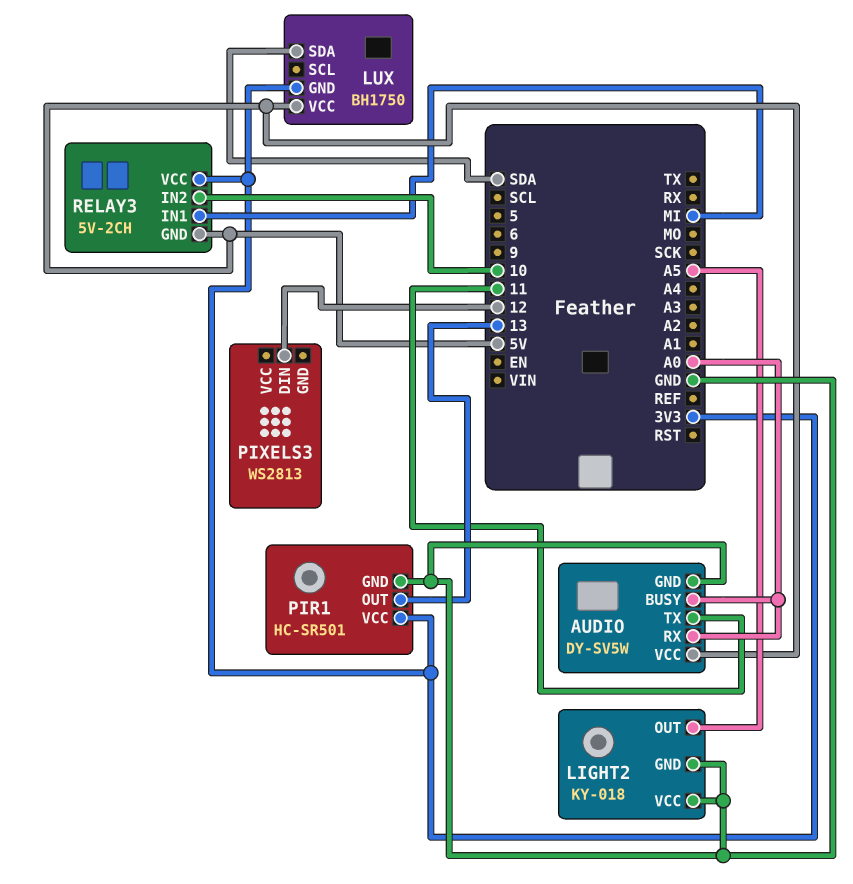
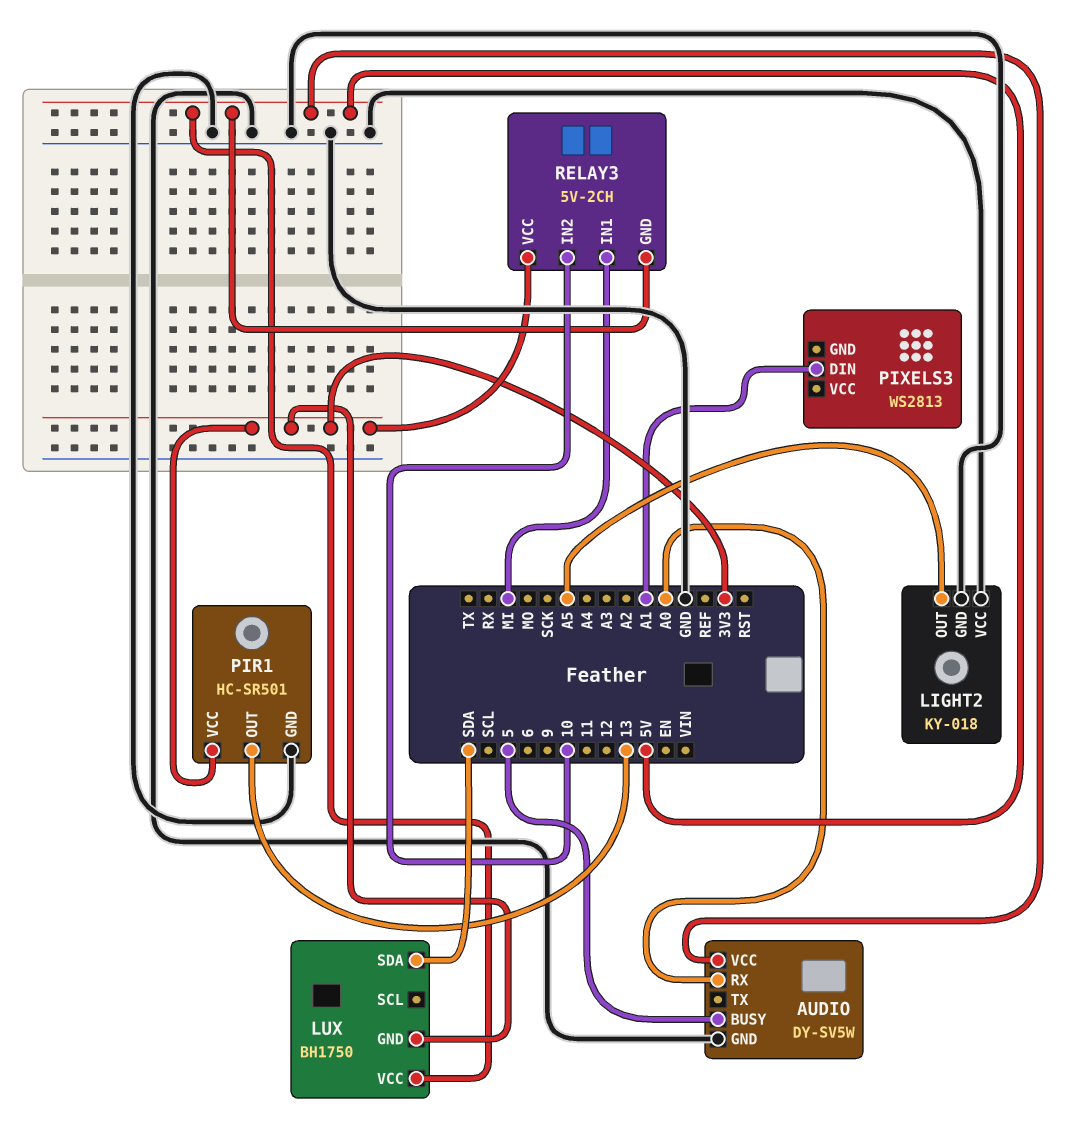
AUDIO pin BUSY: A0 -> 5
AUDIO pin TX: 11 -> none
PIXELS3 pin DIN: 12 -> A1

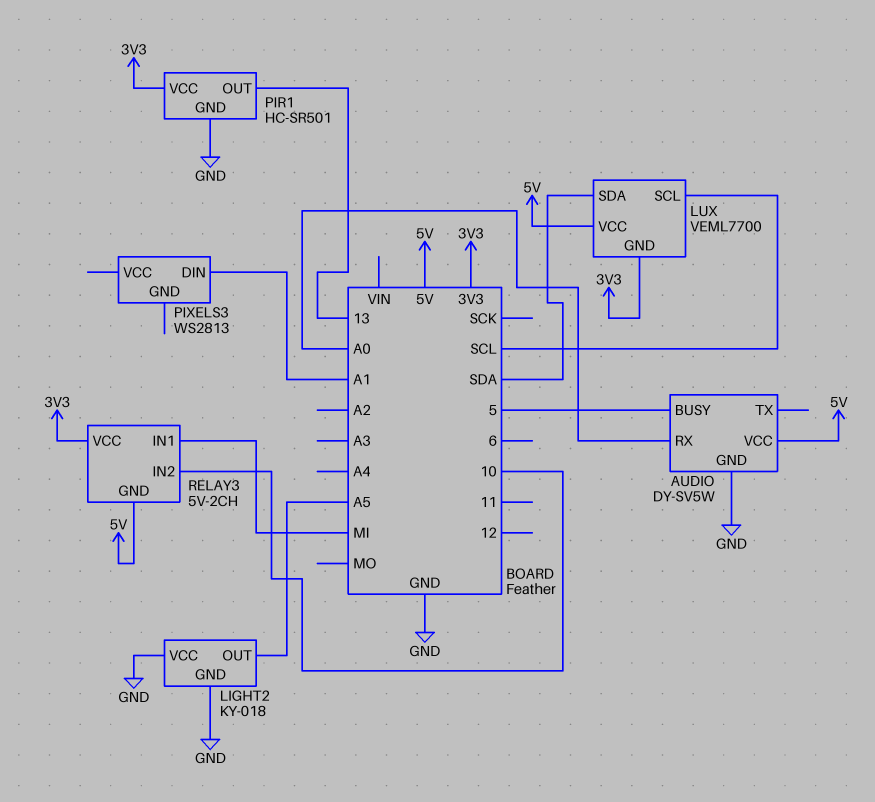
LUX: BH1750 -> VEML7700
LUX pin SCL: none -> SCL

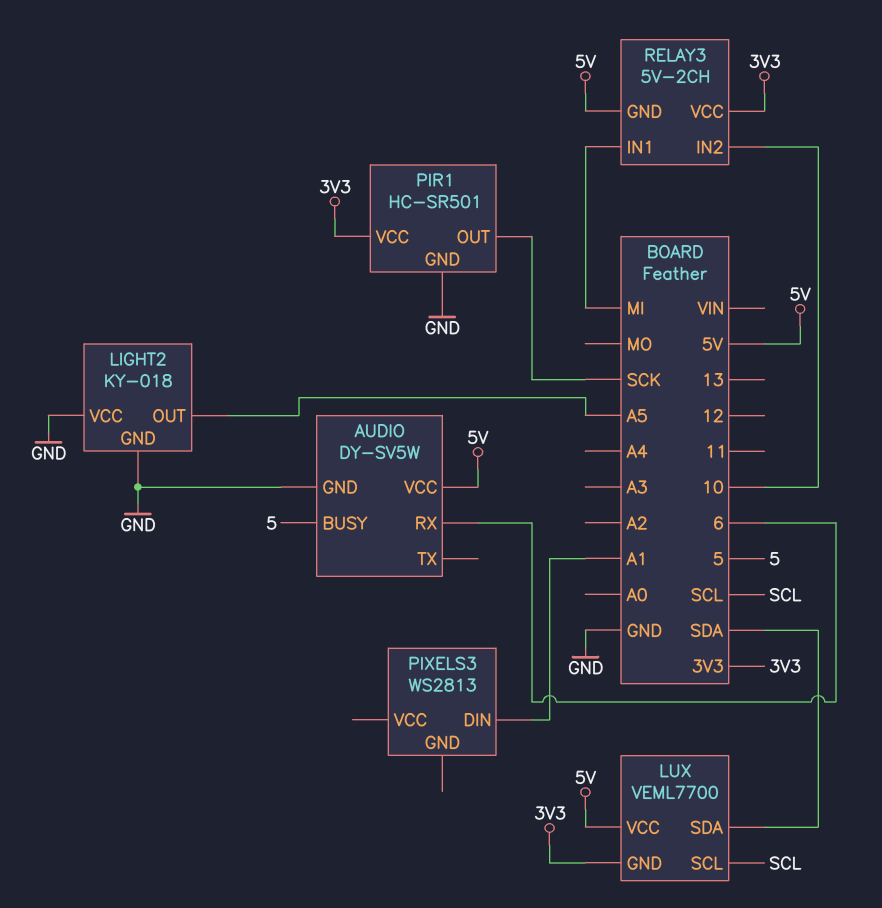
AUDIO pin RX: A0 -> 6
PIR1 pin OUT: 13 -> SCK

